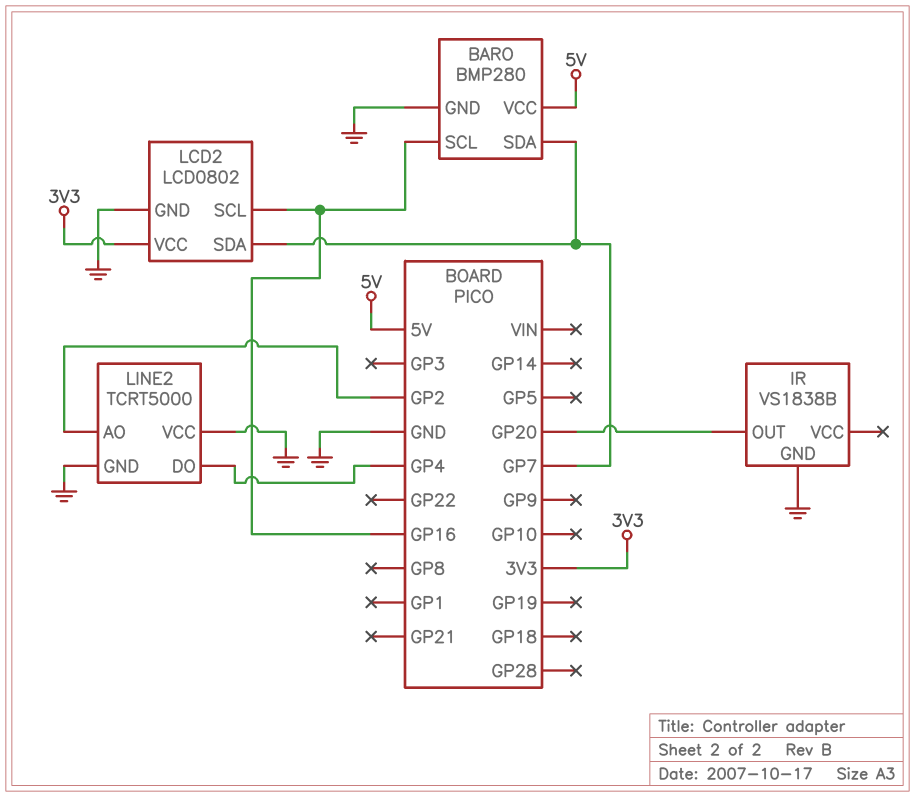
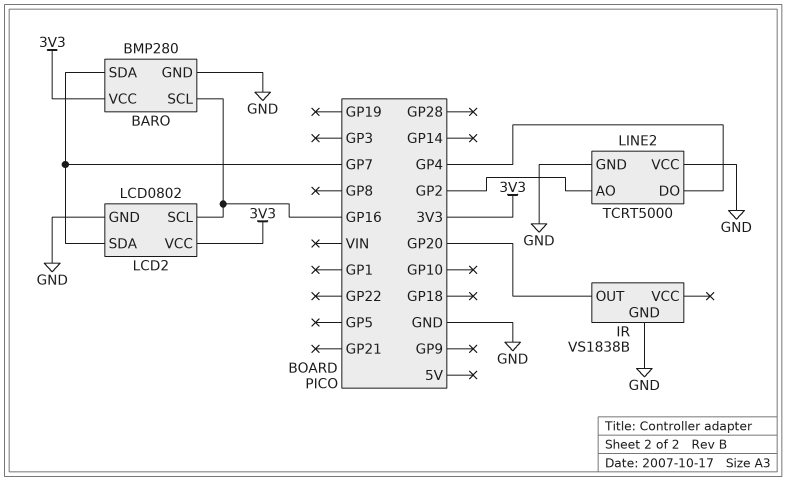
BARO pin VCC: 5V -> 3V3

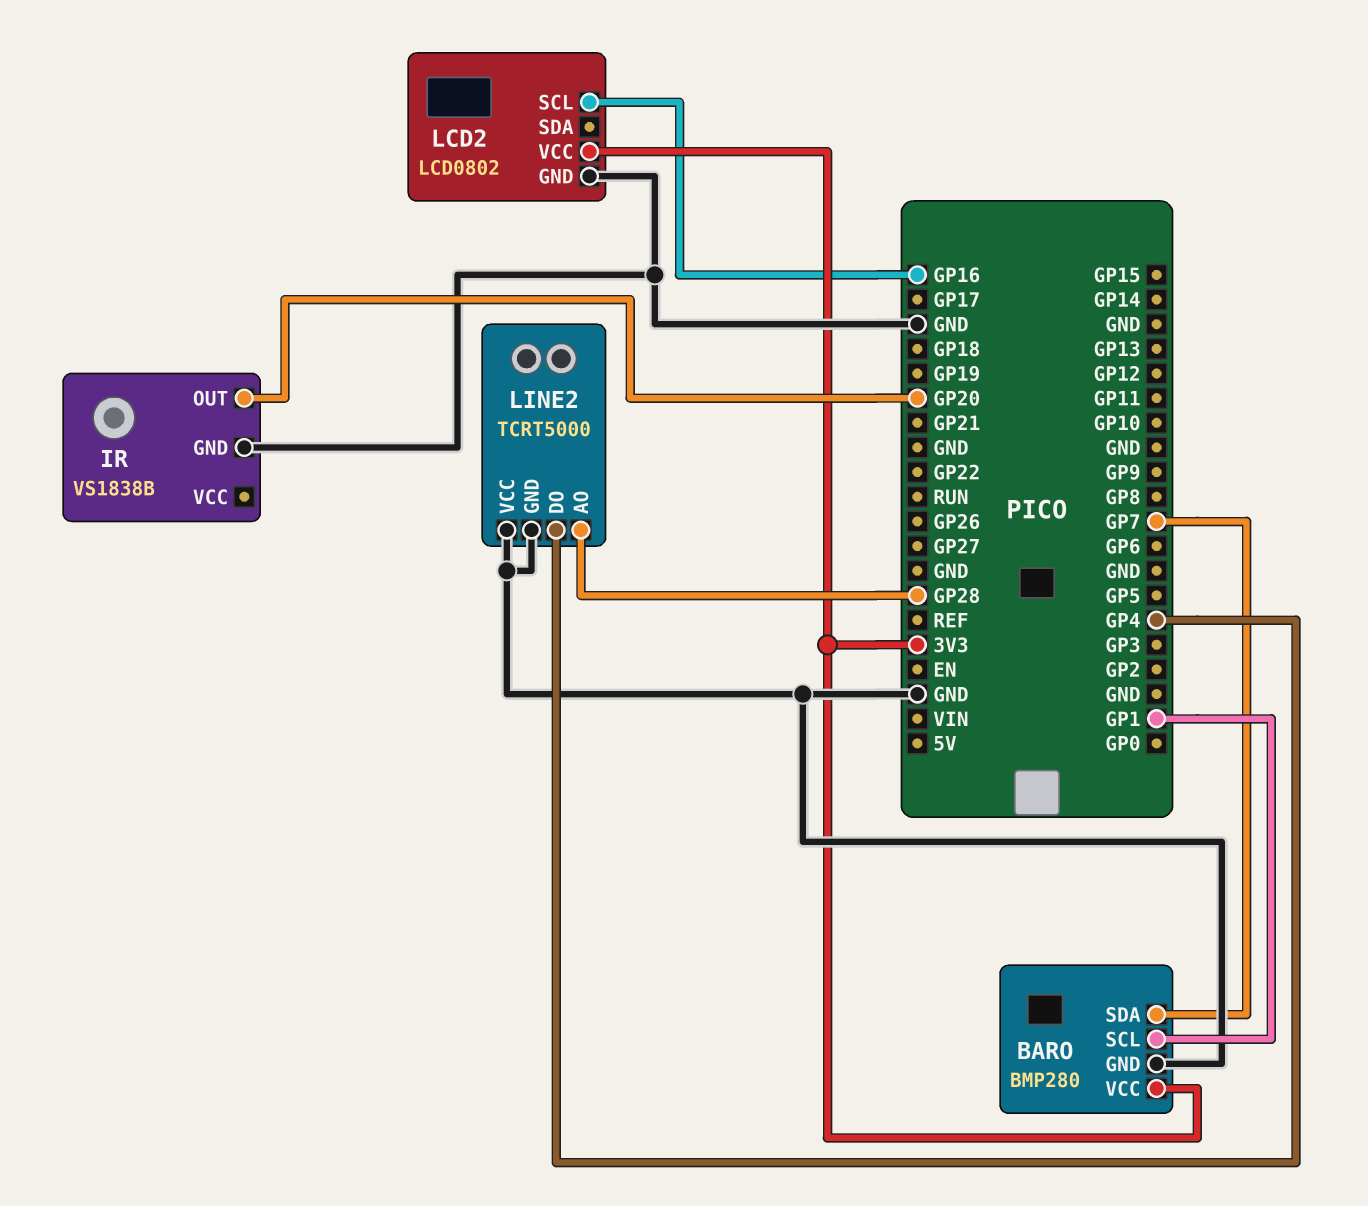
BARO pin SCL: GP16 -> GP1
LCD2 pin SDA: GP7 -> none
LINE2 pin AO: GP2 -> GP28

